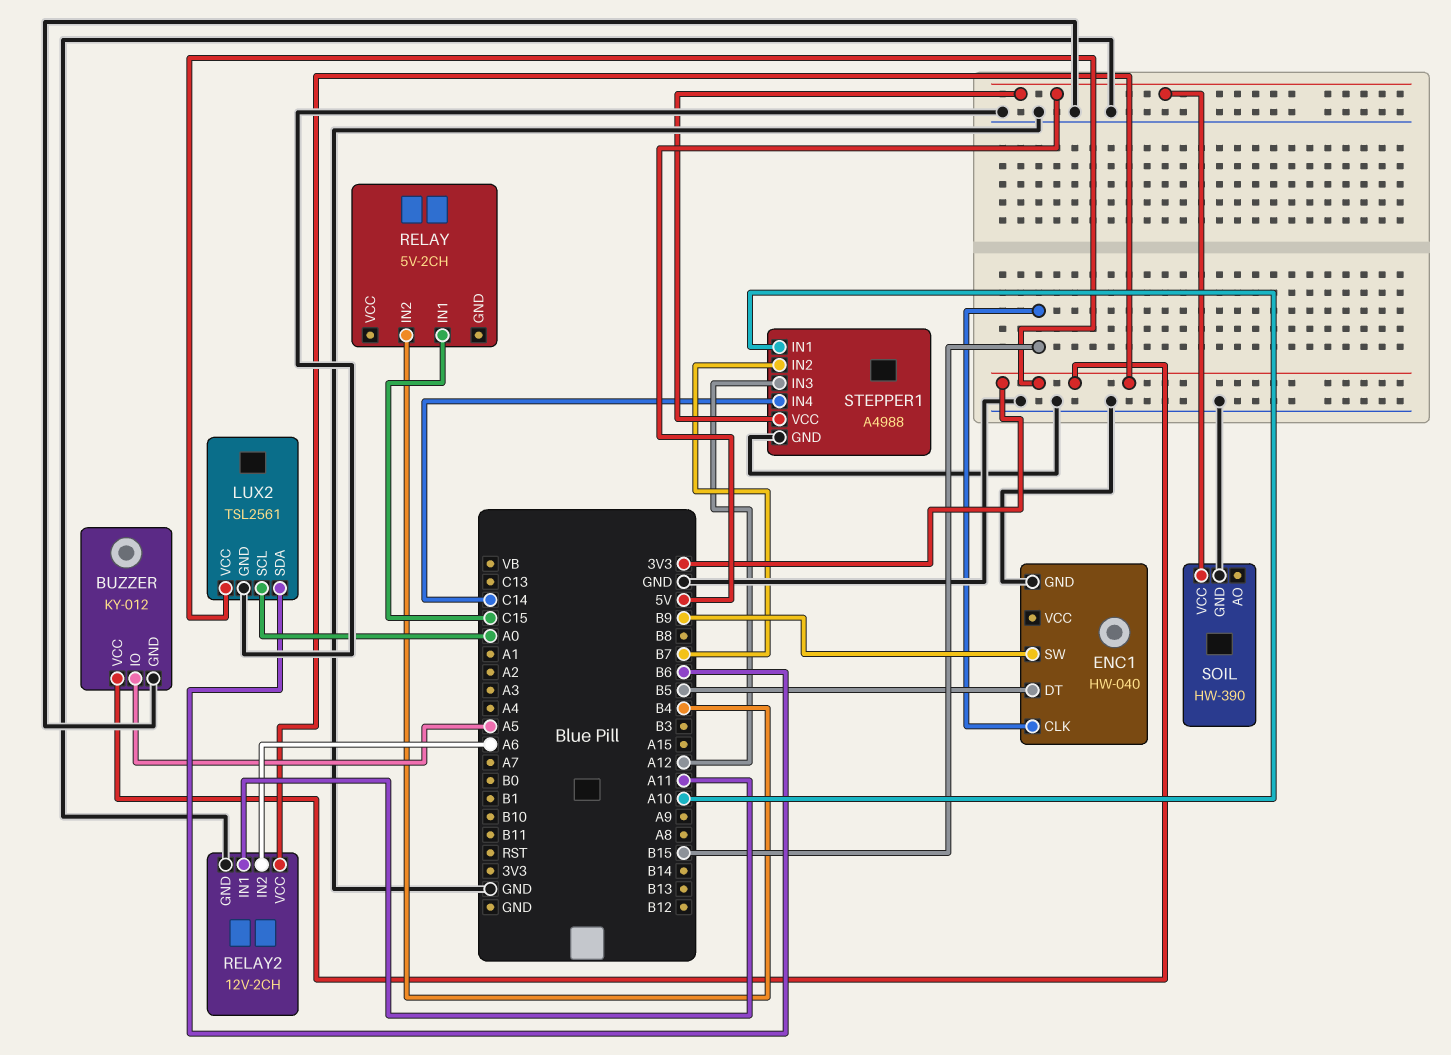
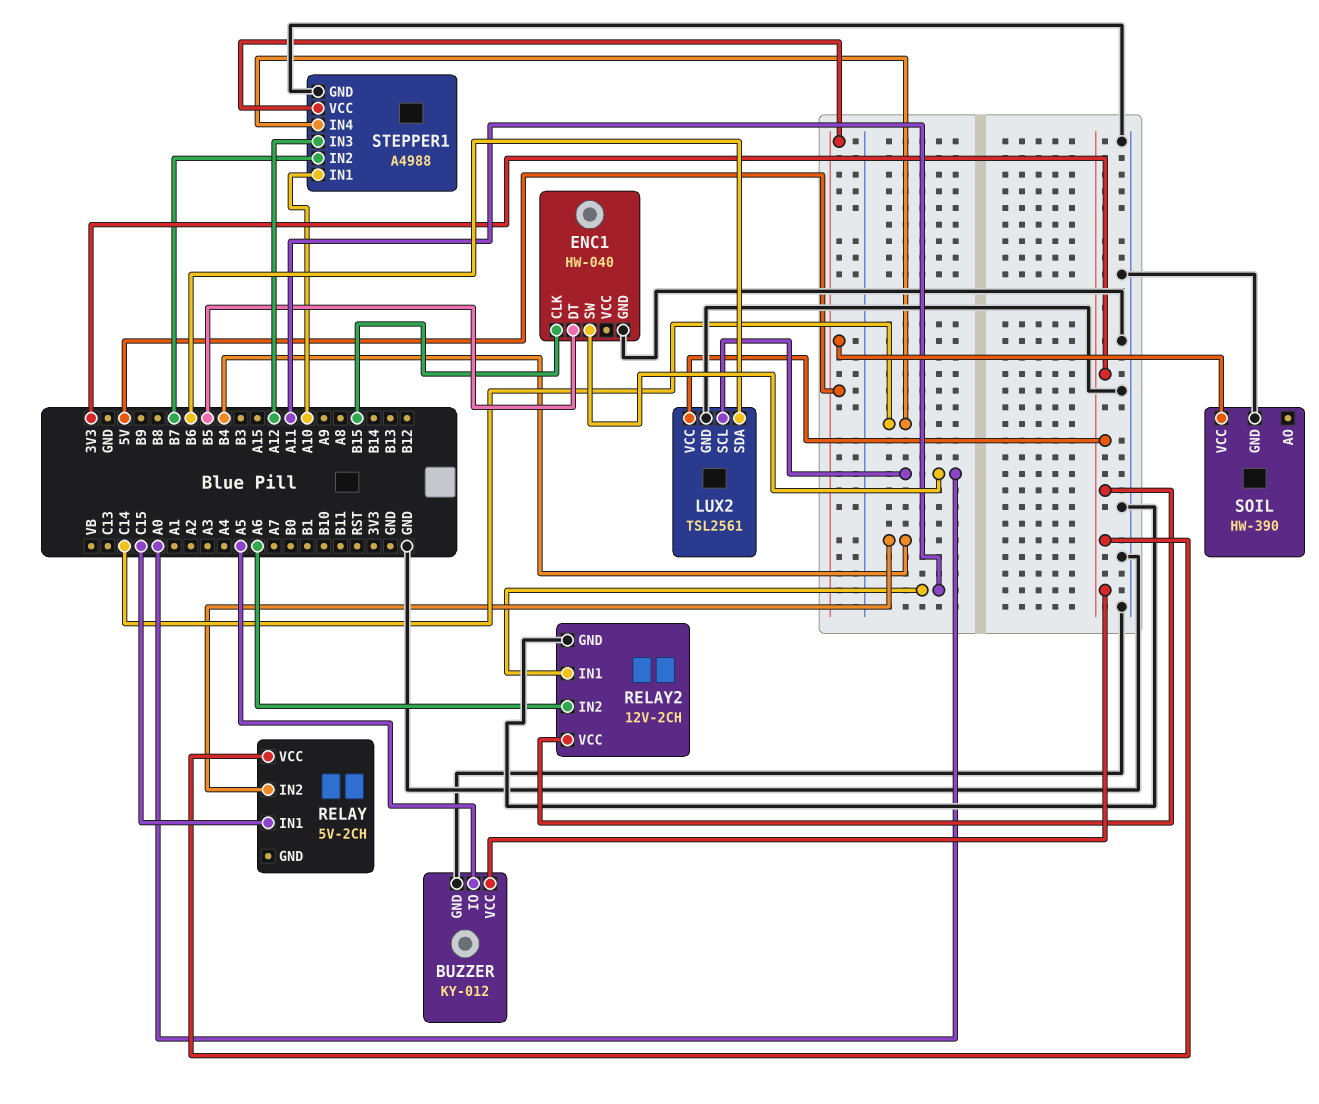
ENC1 pin SW: B9 -> A0
RELAY pin VCC: none -> 3V3

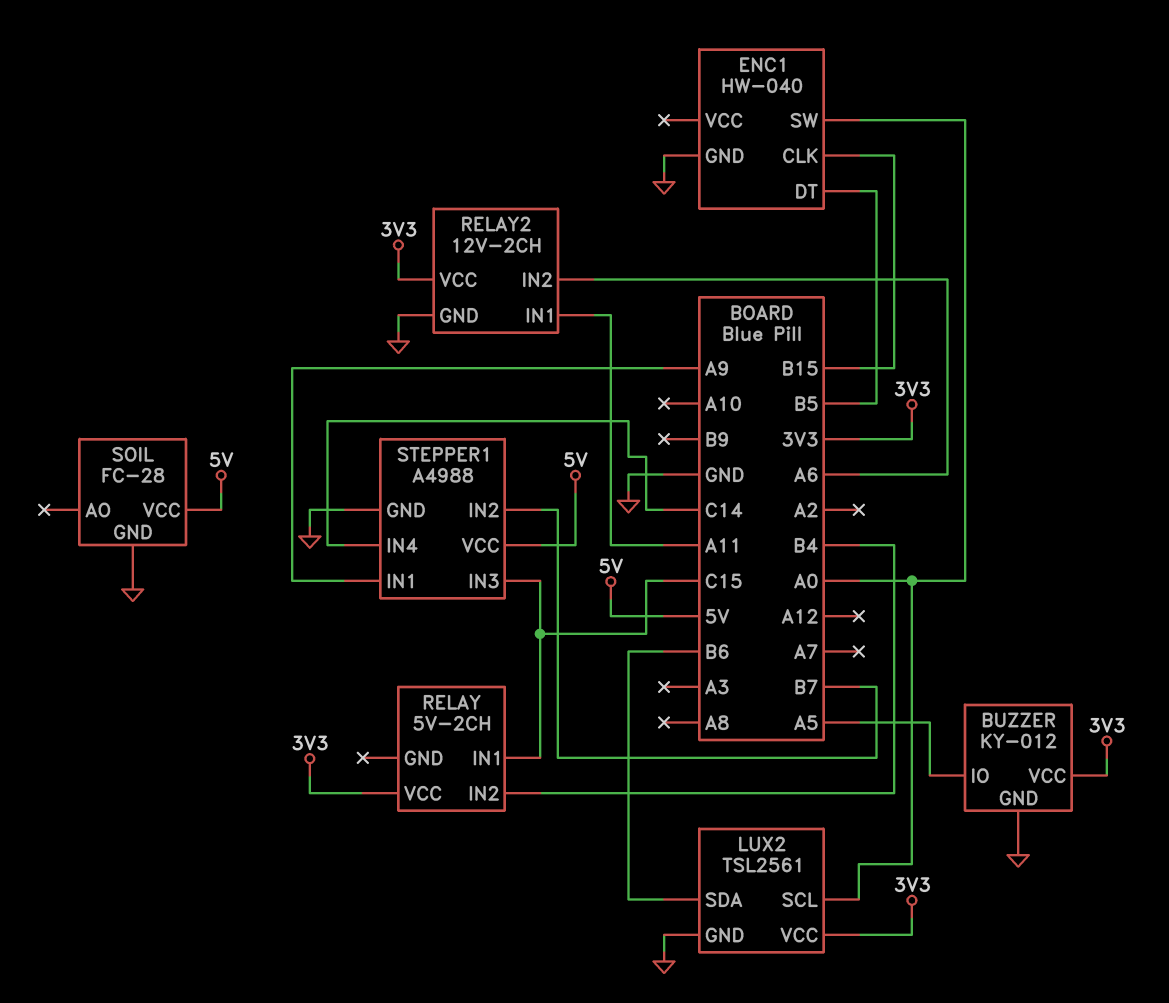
SOIL: HW-390 -> FC-28
STEPPER1 pin IN1: A10 -> A9
STEPPER1 pin IN3: A12 -> C15

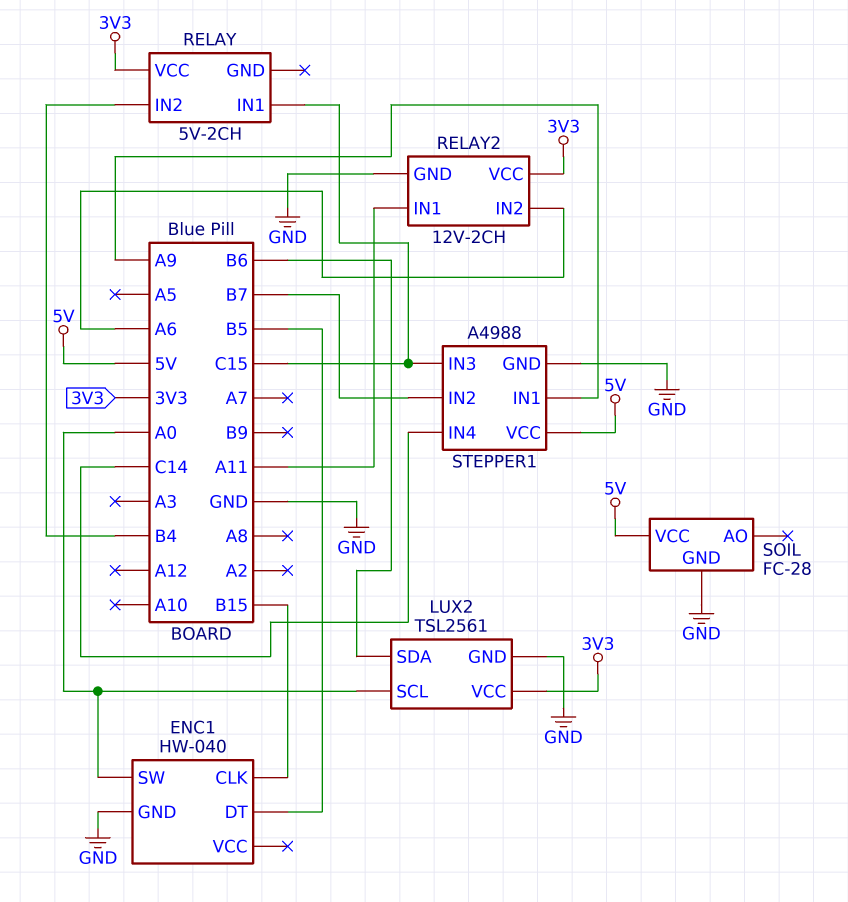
BUZZER: KY-012 -> none
BUZZER pin GND: GND -> none
BUZZER pin IO: A5 -> none
BUZZER pin VCC: 3V3 -> none

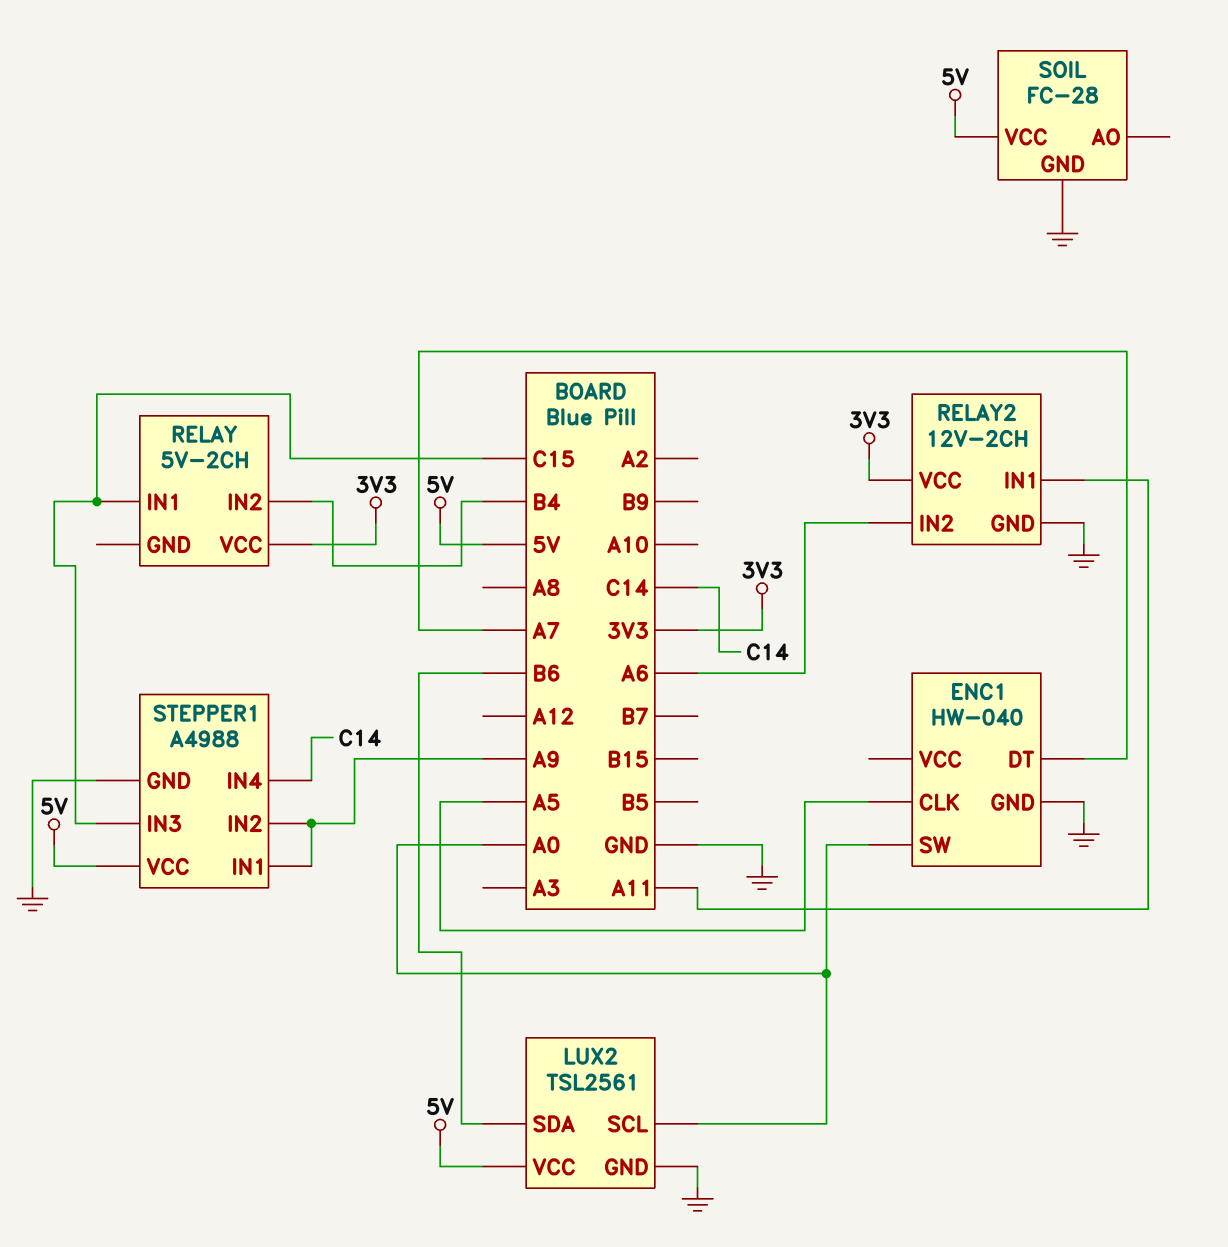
ENC1 pin CLK: B15 -> A5
ENC1 pin DT: B5 -> A7
LUX2 pin VCC: 3V3 -> 5V
STEPPER1 pin IN2: B7 -> A9

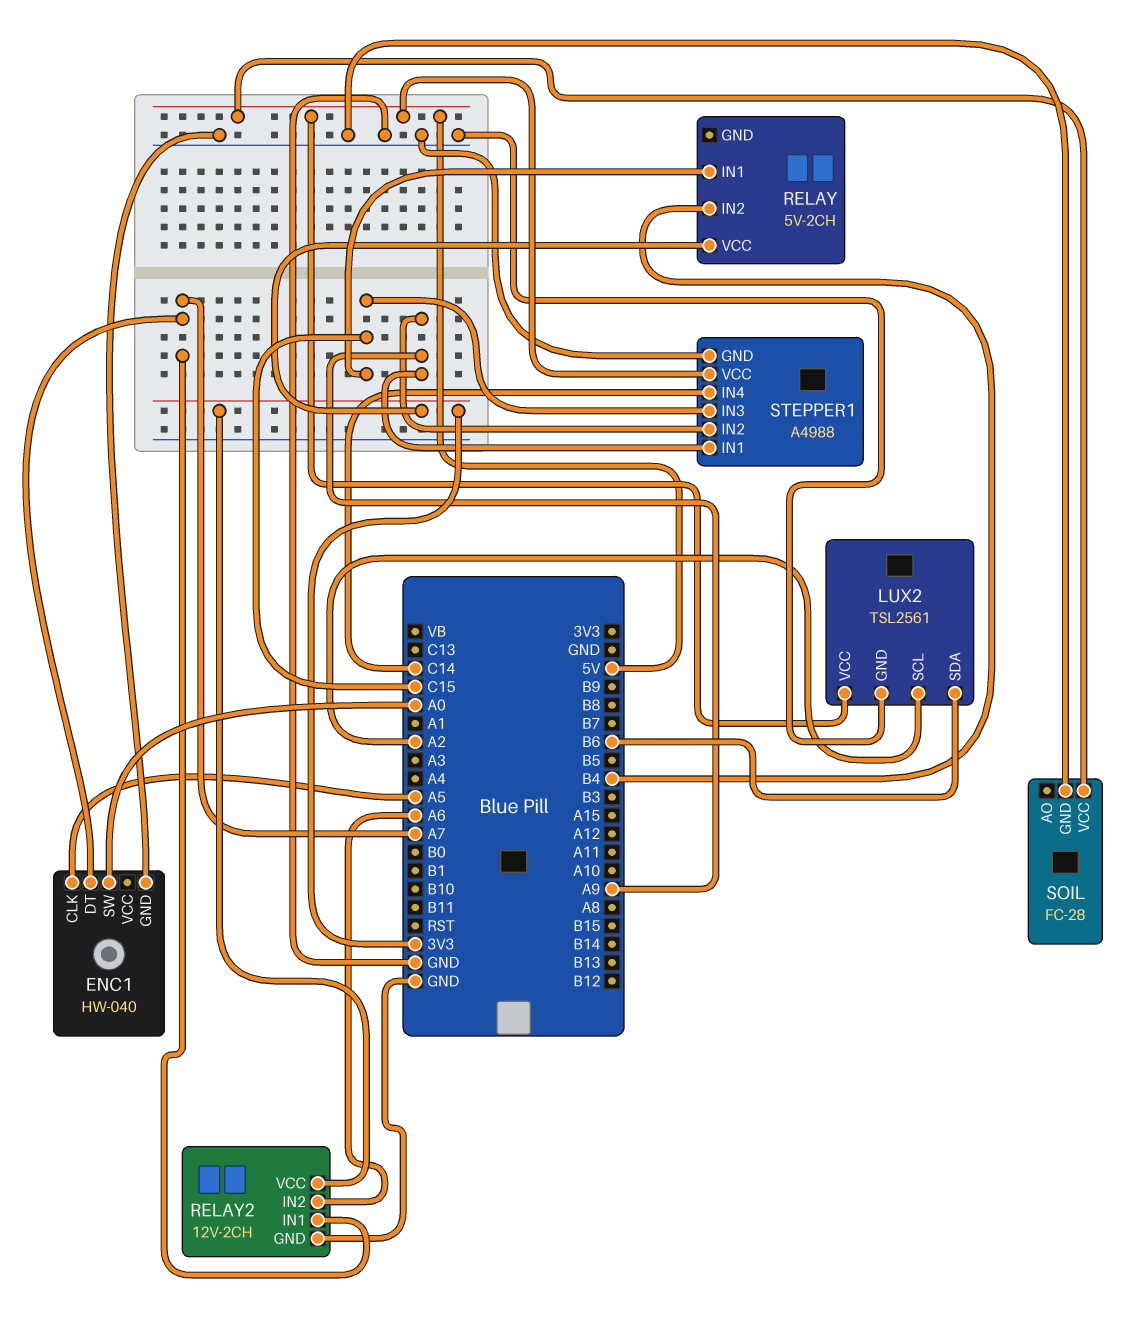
LUX2 pin SCL: A0 -> A2
RELAY2 pin IN1: A11 -> A7

